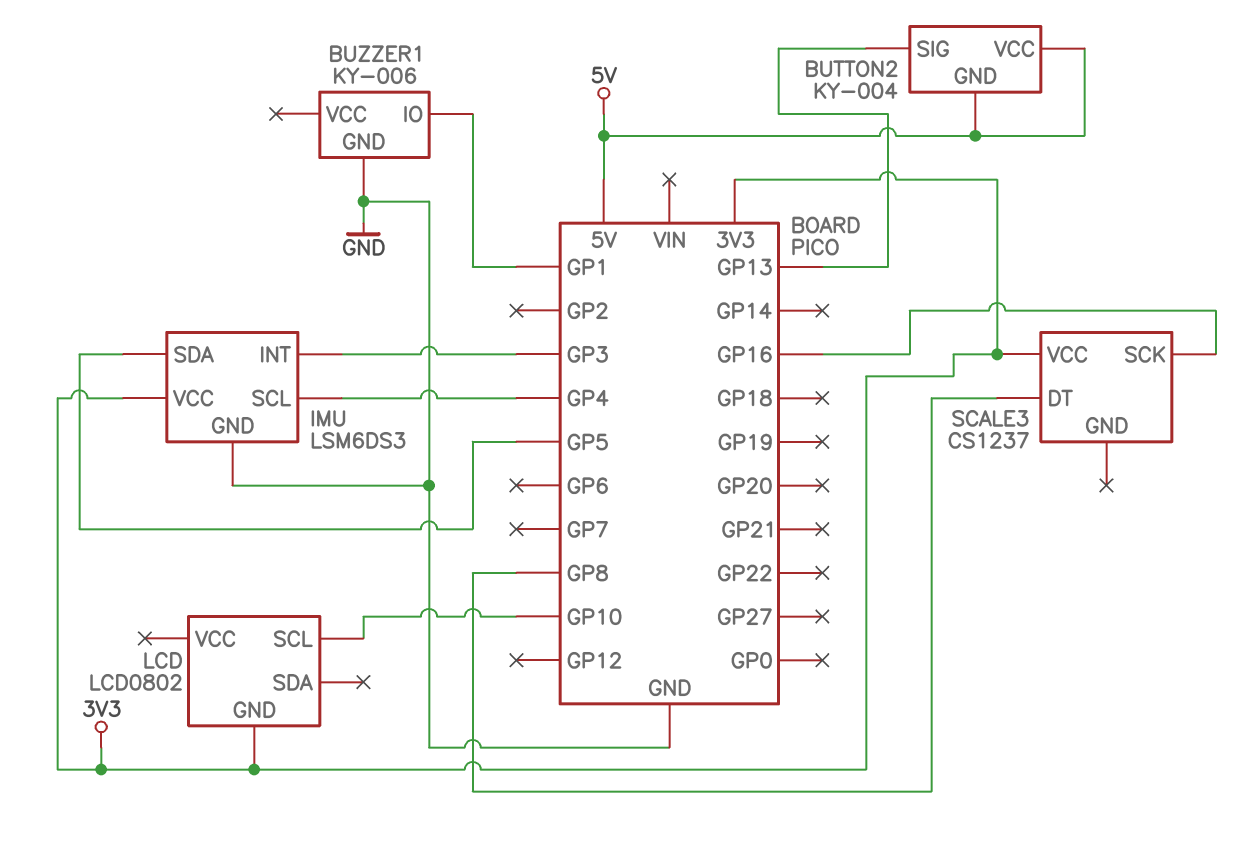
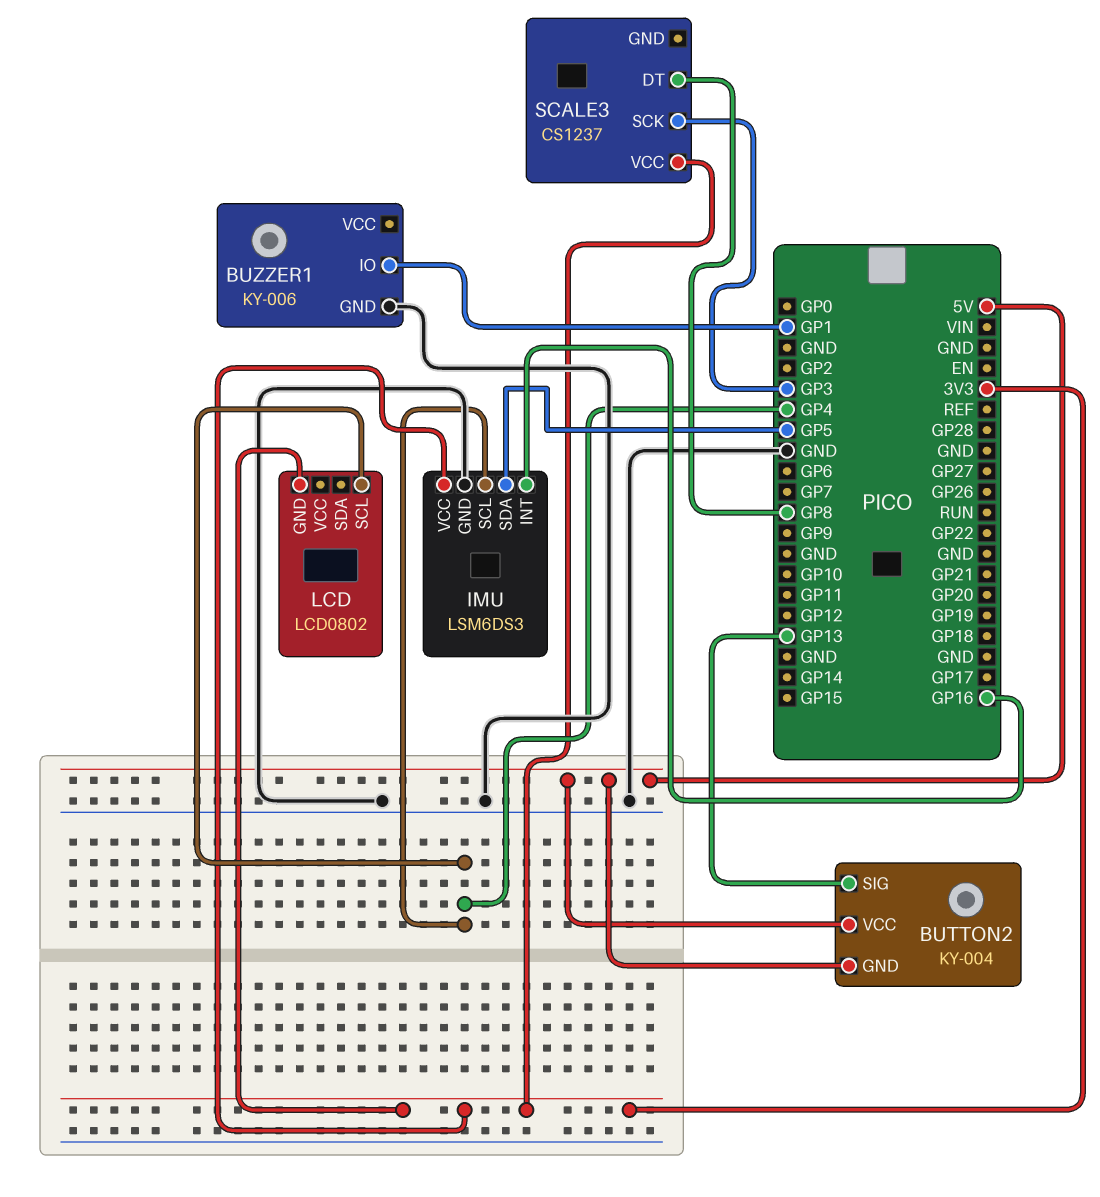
IMU pin INT: GP3 -> GP16
LCD pin SCL: GP10 -> GP4
SCALE3 pin SCK: GP16 -> GP3

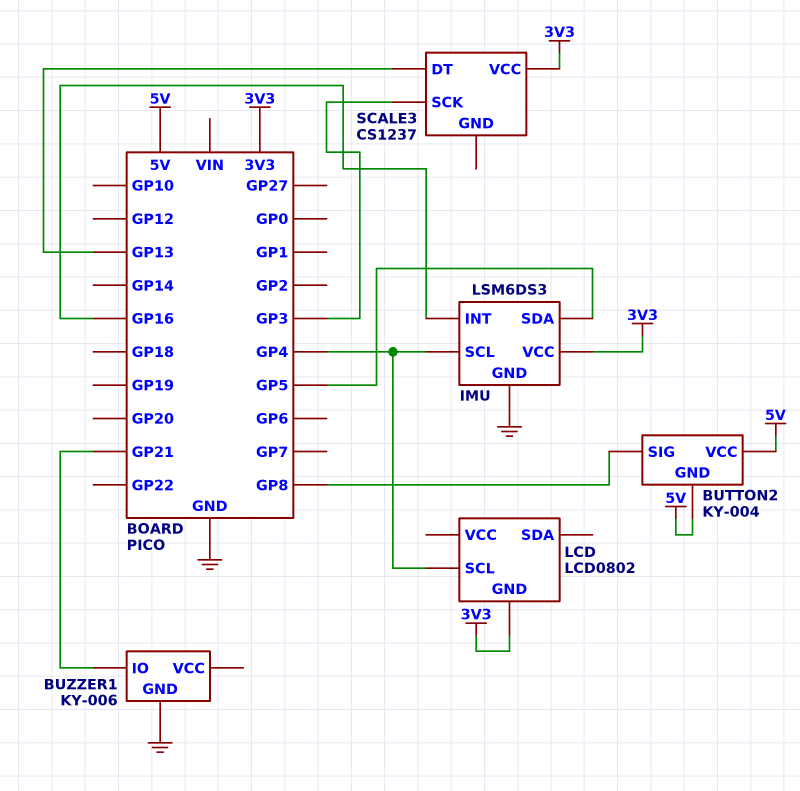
BUTTON2 pin SIG: GP13 -> GP8
BUZZER1 pin IO: GP1 -> GP21
SCALE3 pin DT: GP8 -> GP13

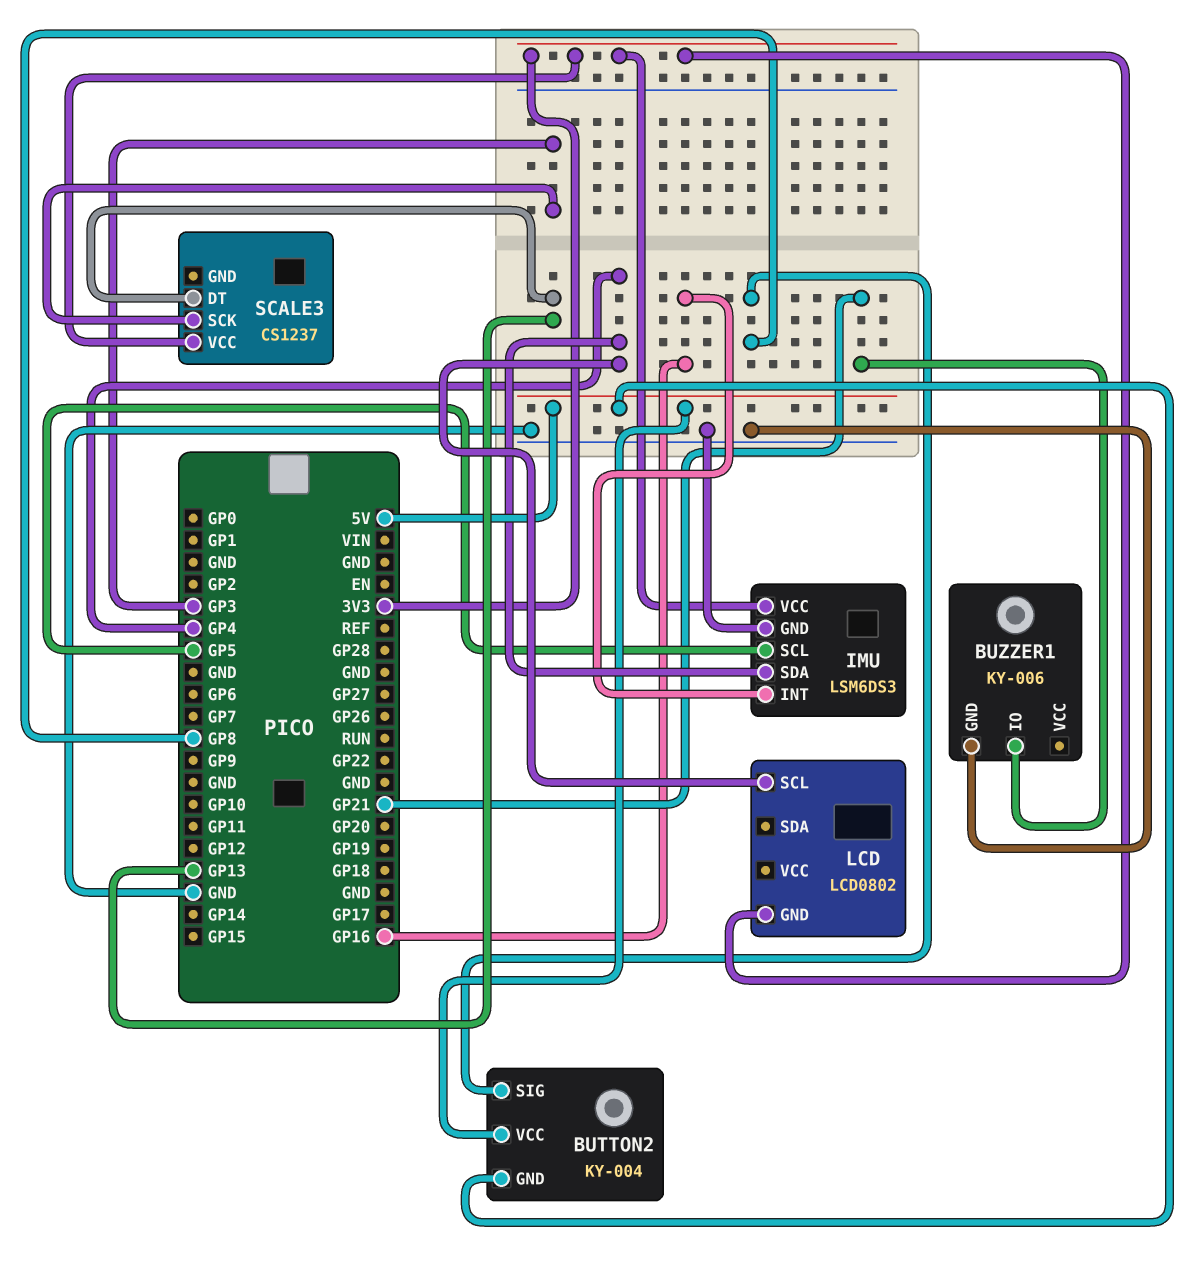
IMU pin SCL: GP4 -> GP5
IMU pin SDA: GP5 -> GP4

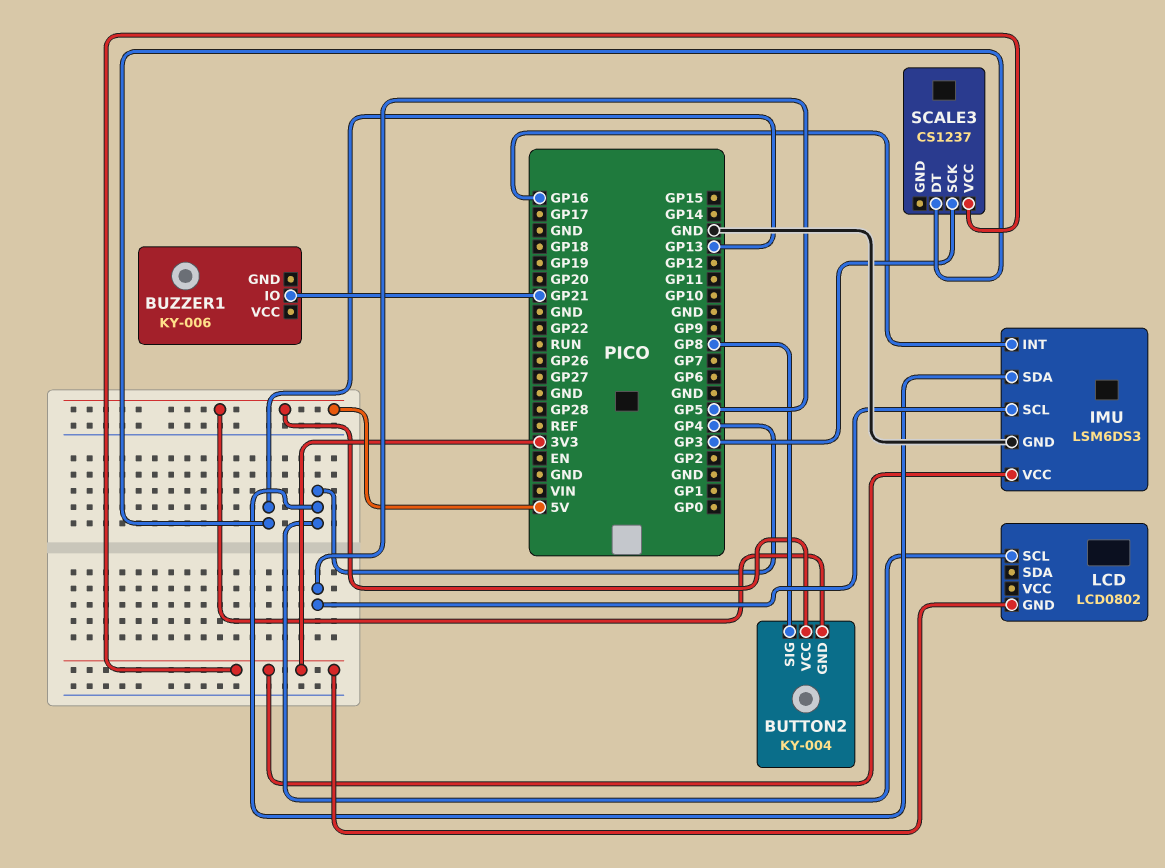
BUZZER1 pin GND: GND -> none

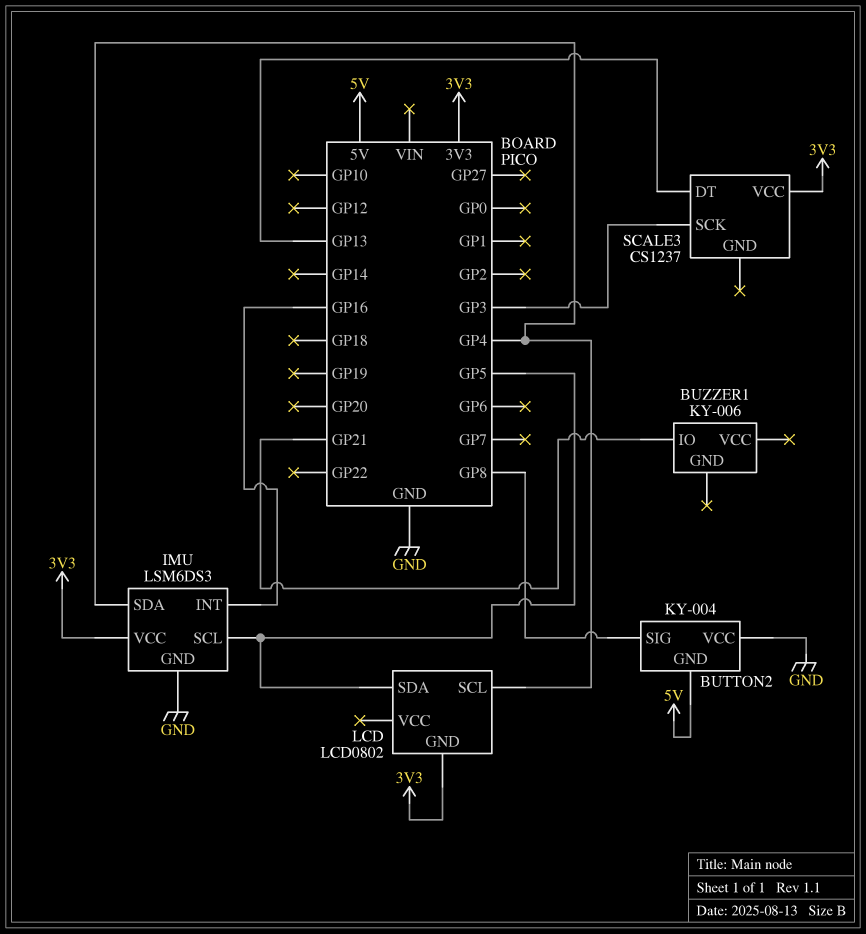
BUTTON2 pin VCC: 5V -> GND
LCD pin SDA: none -> GP5

